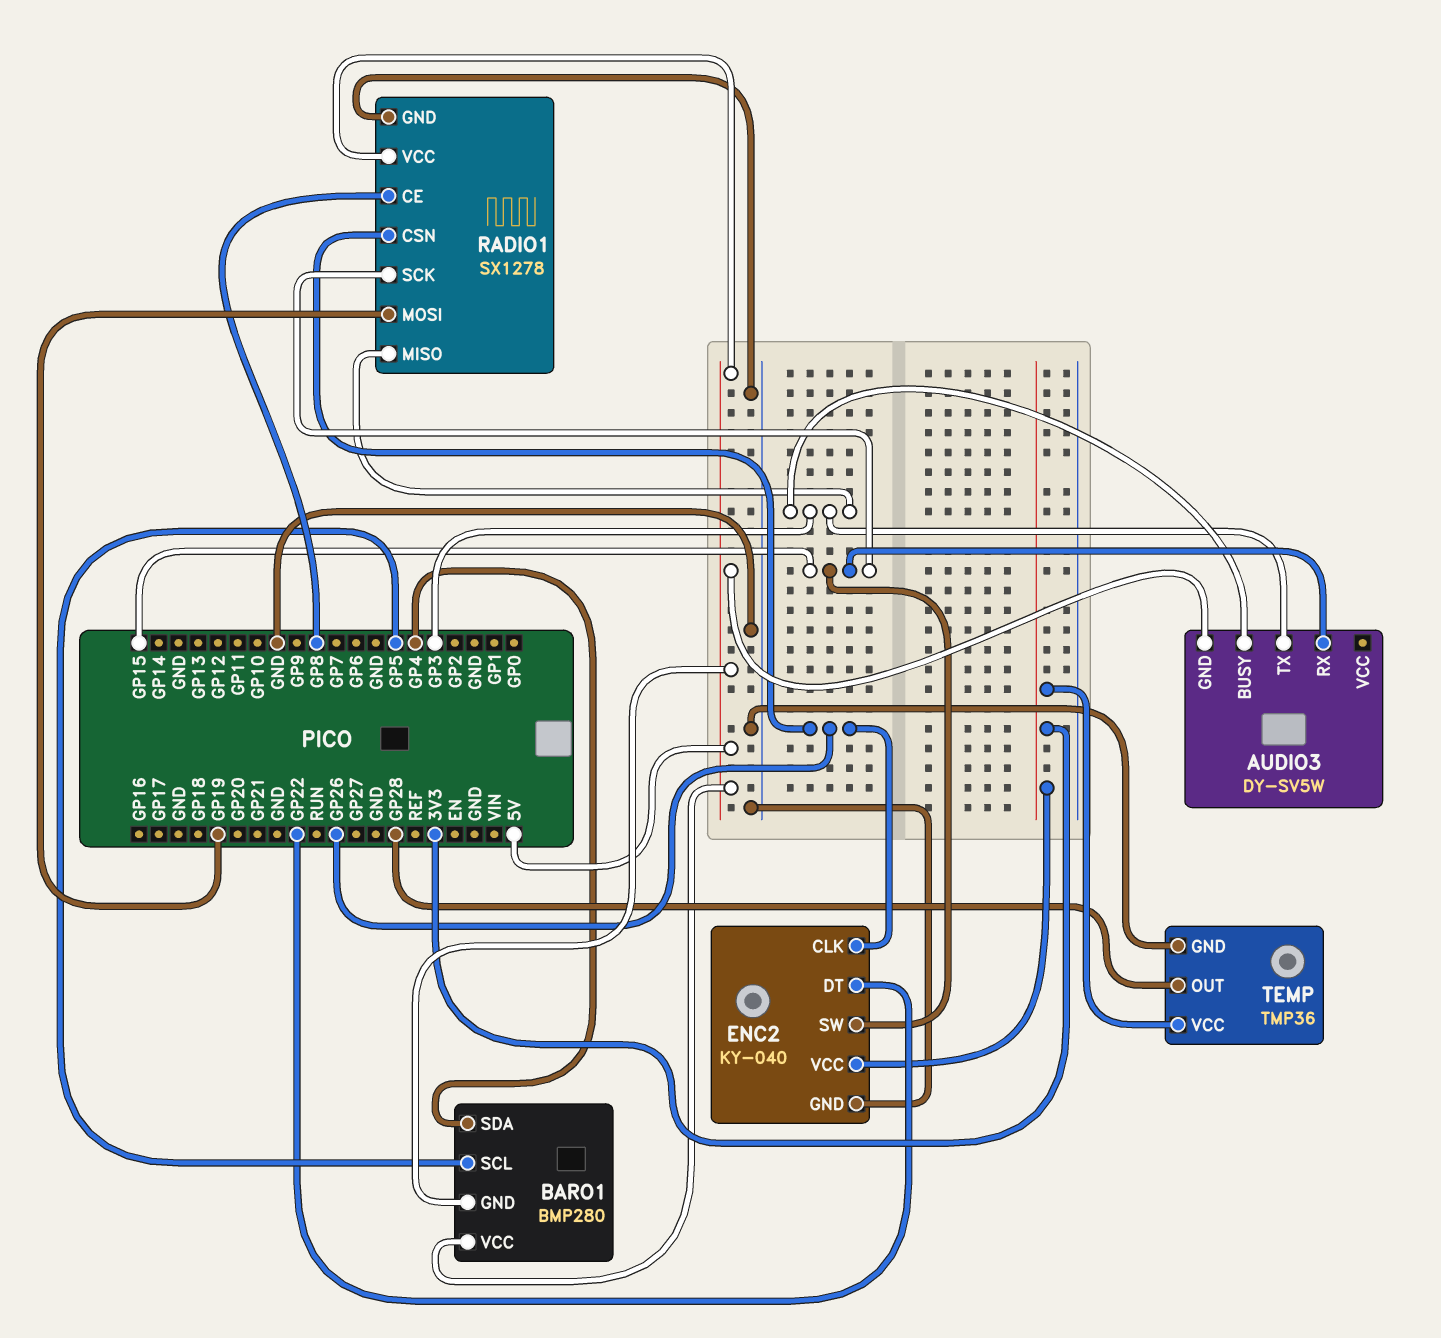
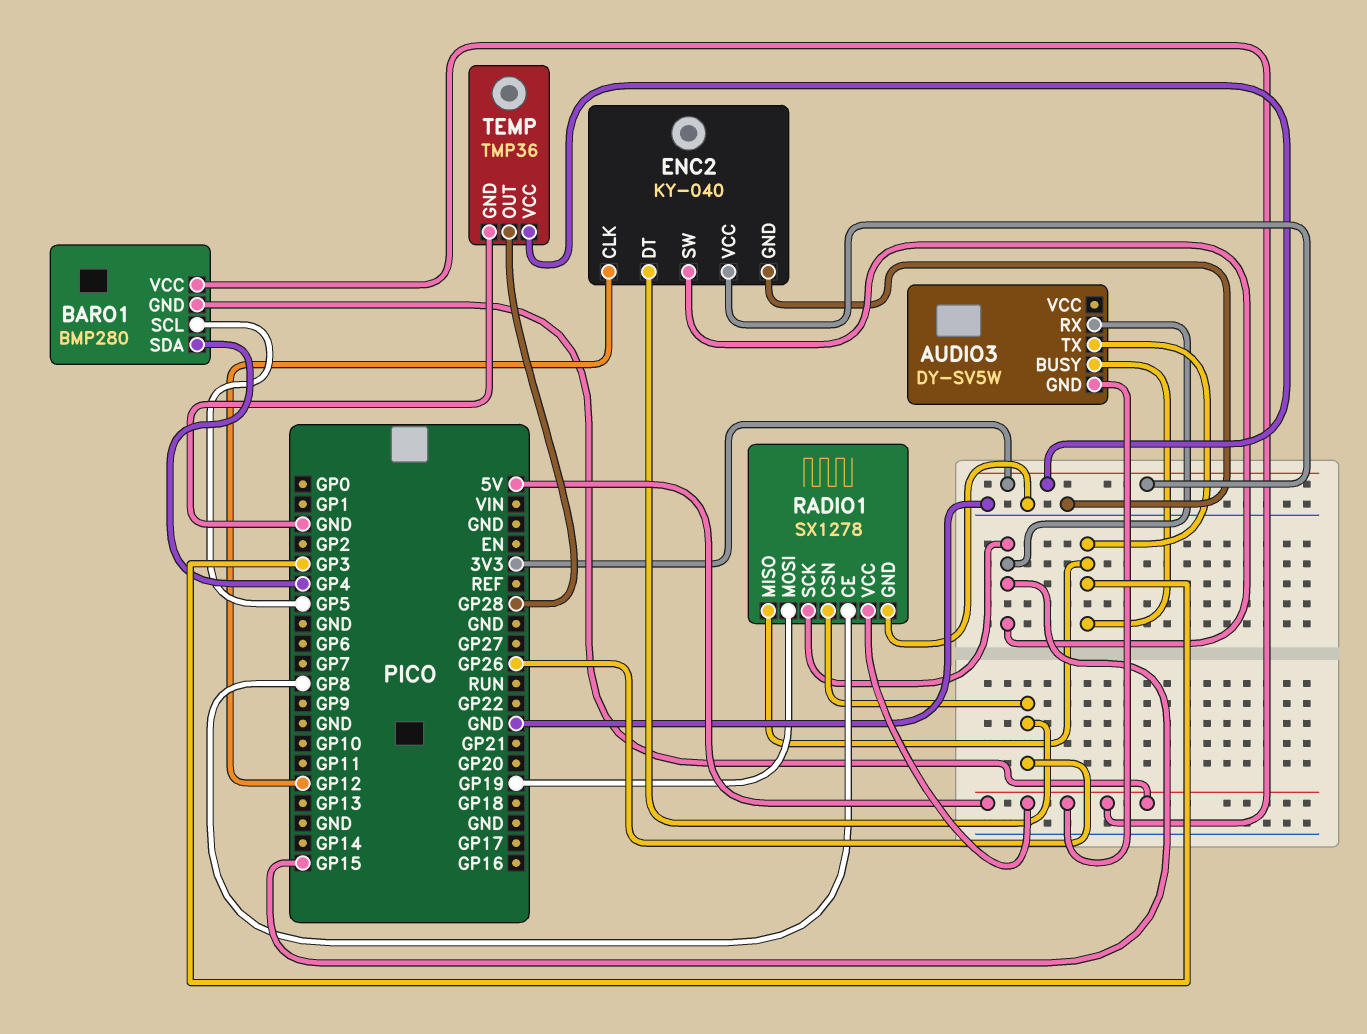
ENC2 pin CLK: GP26 -> GP12
ENC2 pin DT: GP22 -> GP26

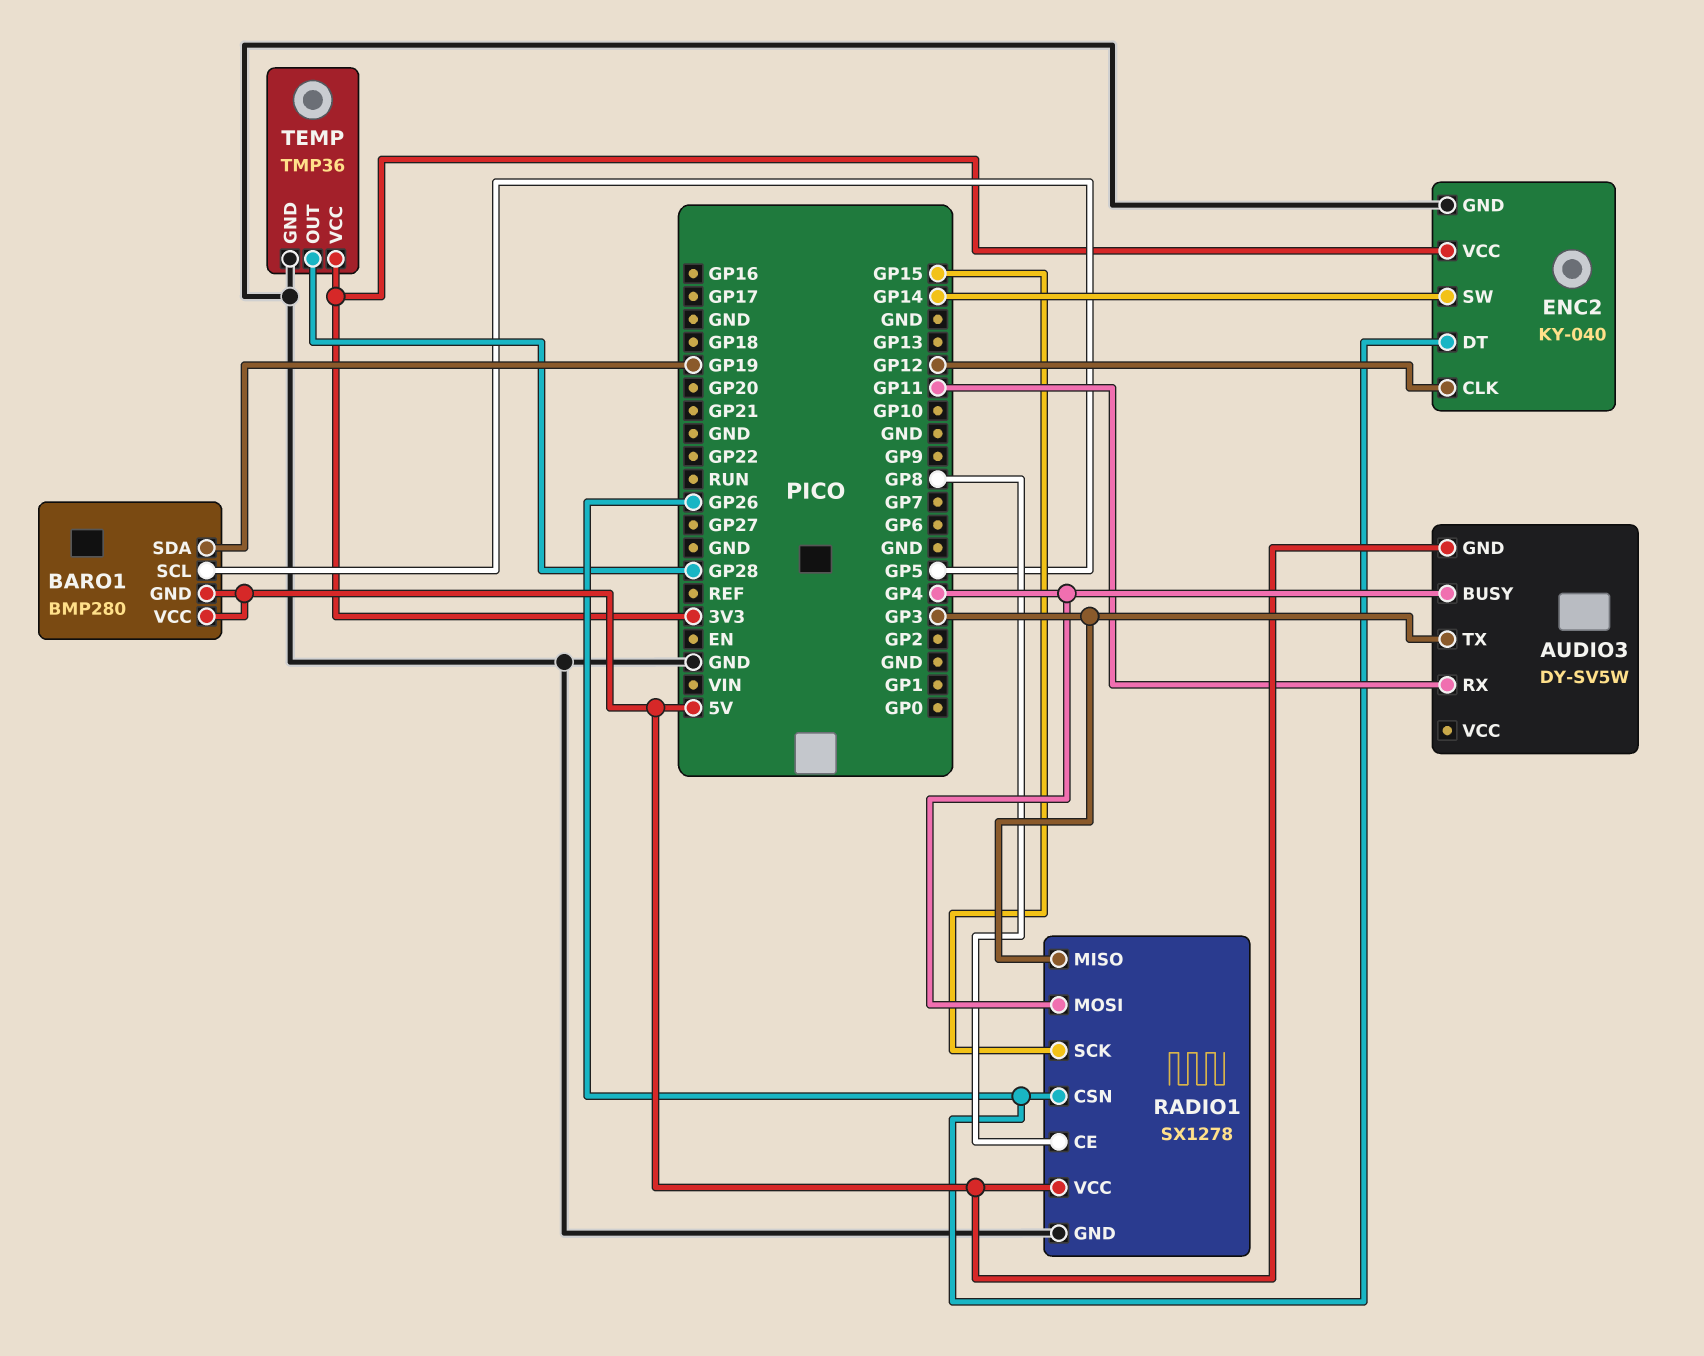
AUDIO3 pin BUSY: GP3 -> GP4
AUDIO3 pin RX: GP15 -> GP11
BARO1 pin SDA: GP4 -> GP19
ENC2 pin SW: GP15 -> GP14
RADIO1 pin MOSI: GP19 -> GP4

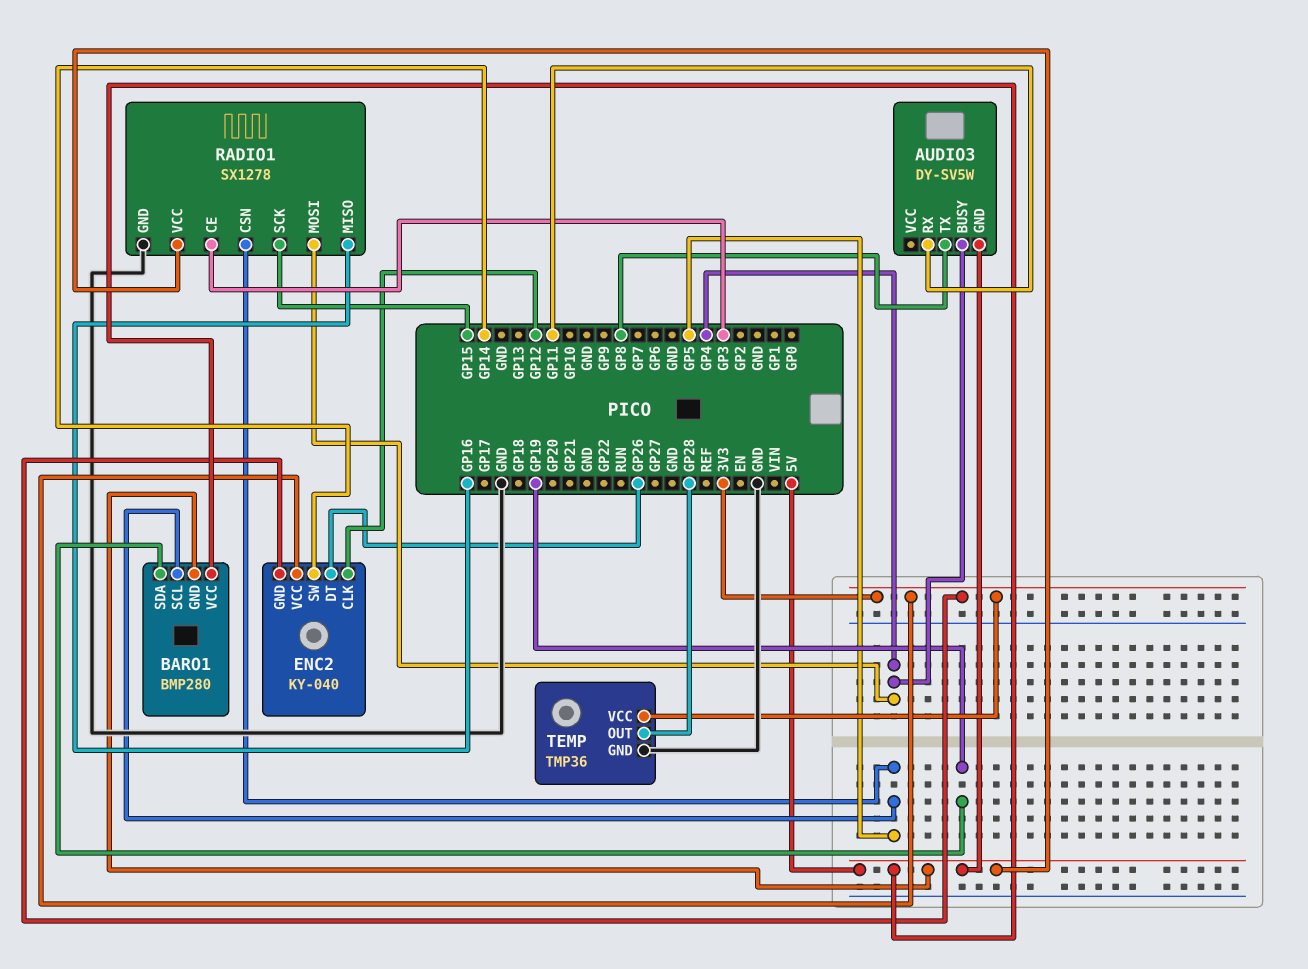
AUDIO3 pin TX: GP3 -> GP8
ENC2 pin GND: GND -> 3V3
RADIO1 pin CE: GP8 -> GP3
RADIO1 pin CSN: GP26 -> GP5
RADIO1 pin MISO: GP3 -> GP16

